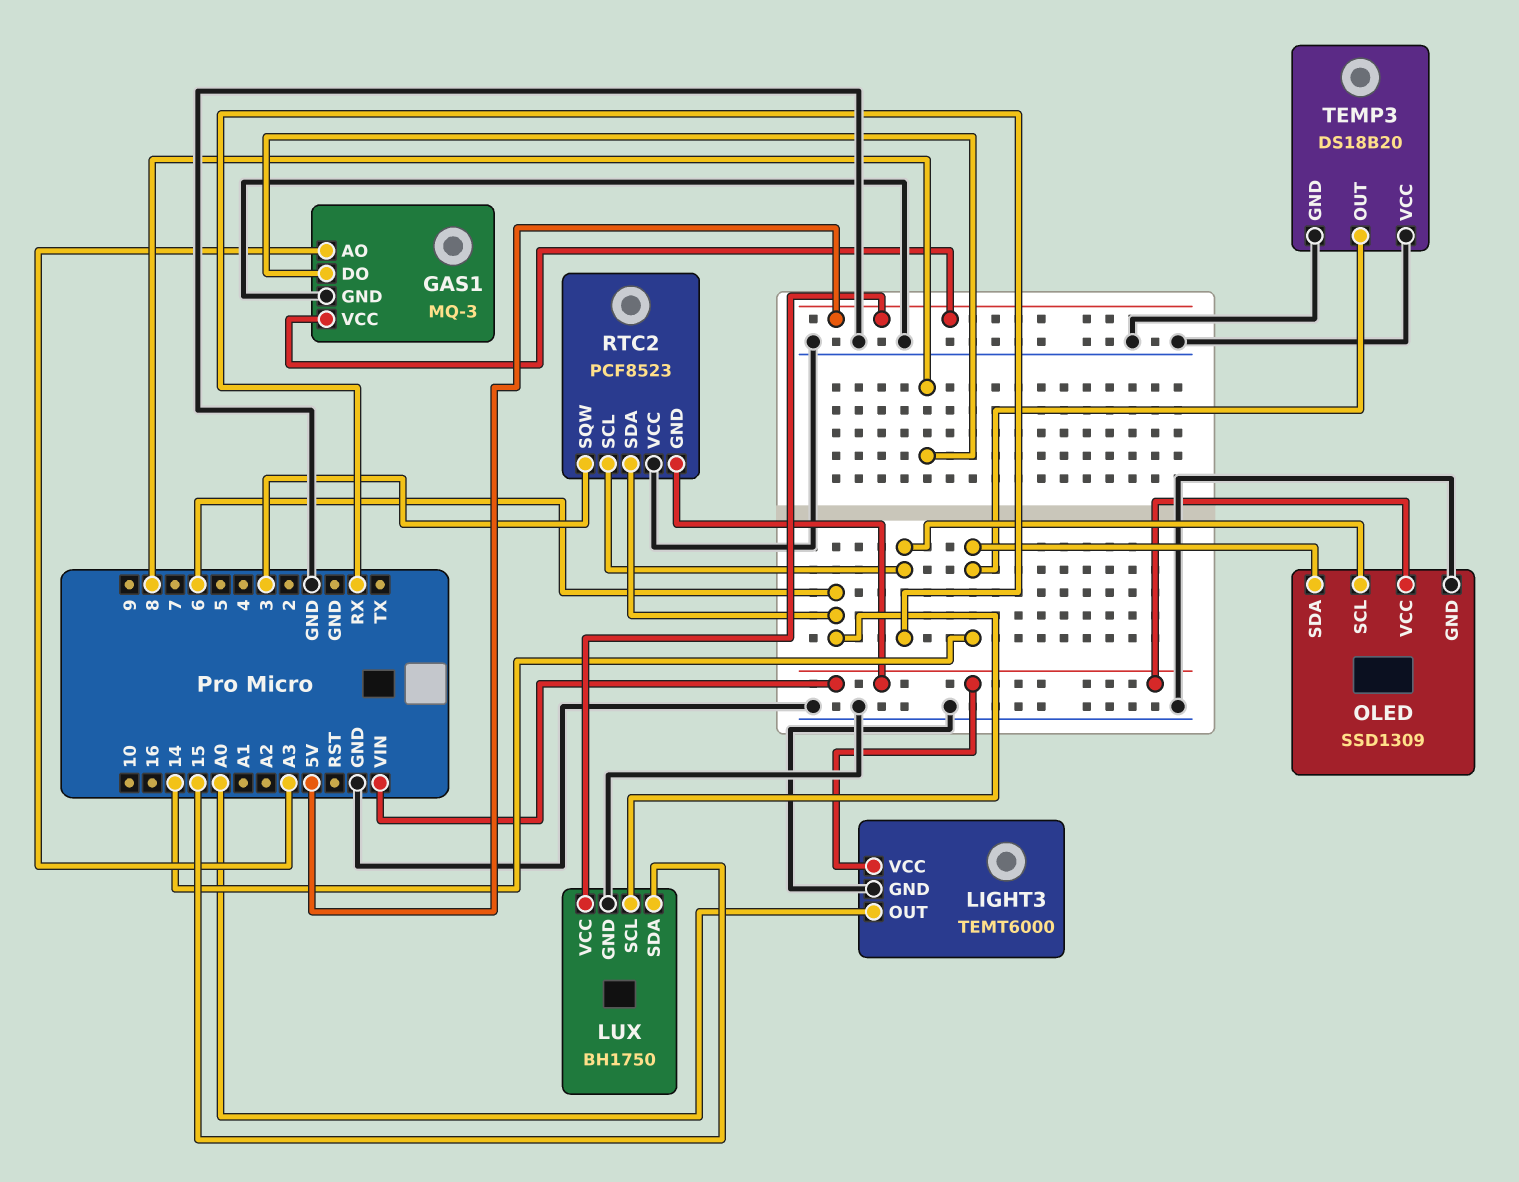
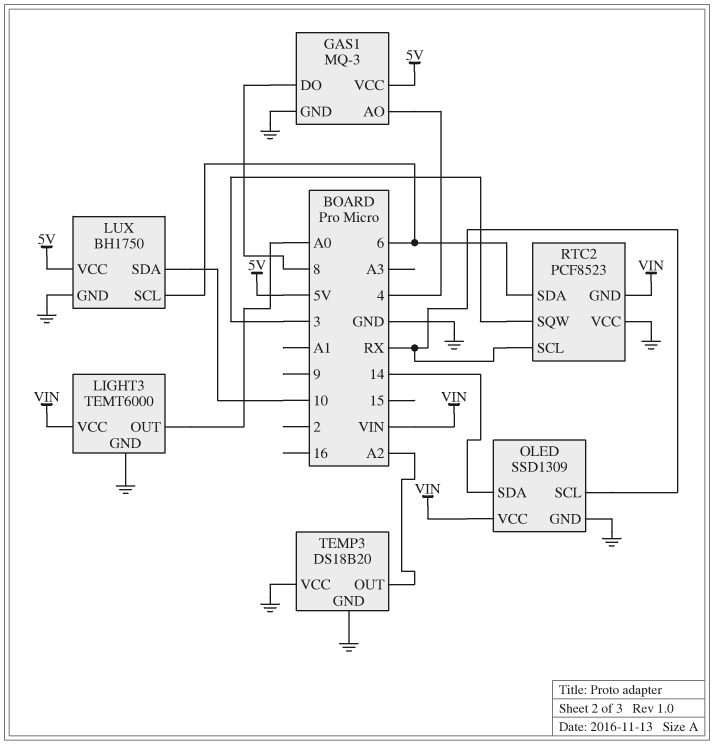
GAS1 pin AO: A3 -> 4
LUX pin SDA: 15 -> 10
TEMP3 pin OUT: 14 -> A2

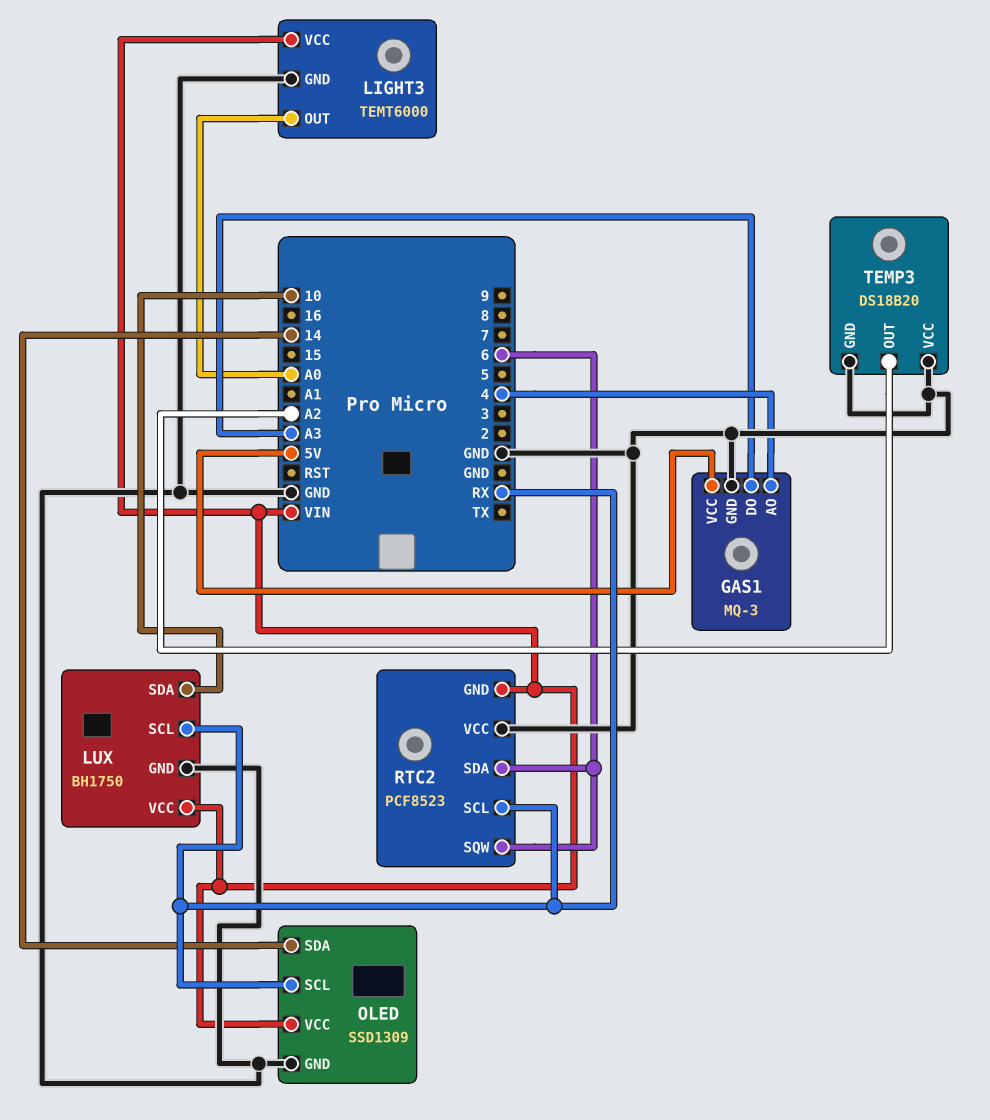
GAS1 pin DO: 8 -> A3
LUX pin SCL: 6 -> RX
LUX pin VCC: 5V -> VIN
RTC2 pin SQW: 3 -> 6

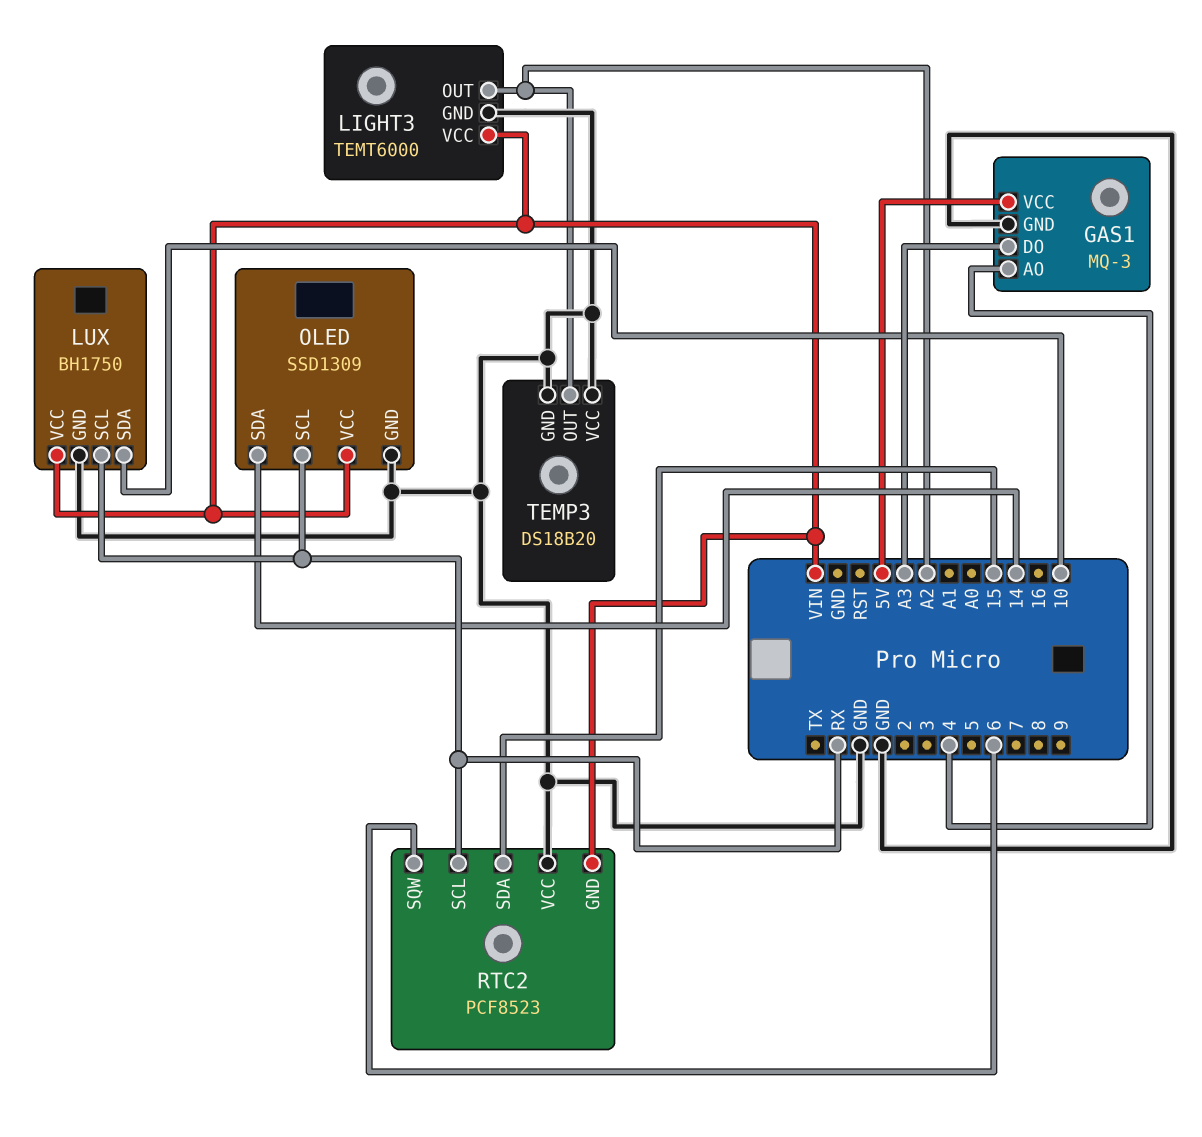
LIGHT3 pin OUT: A0 -> A2
RTC2 pin SDA: 6 -> 15

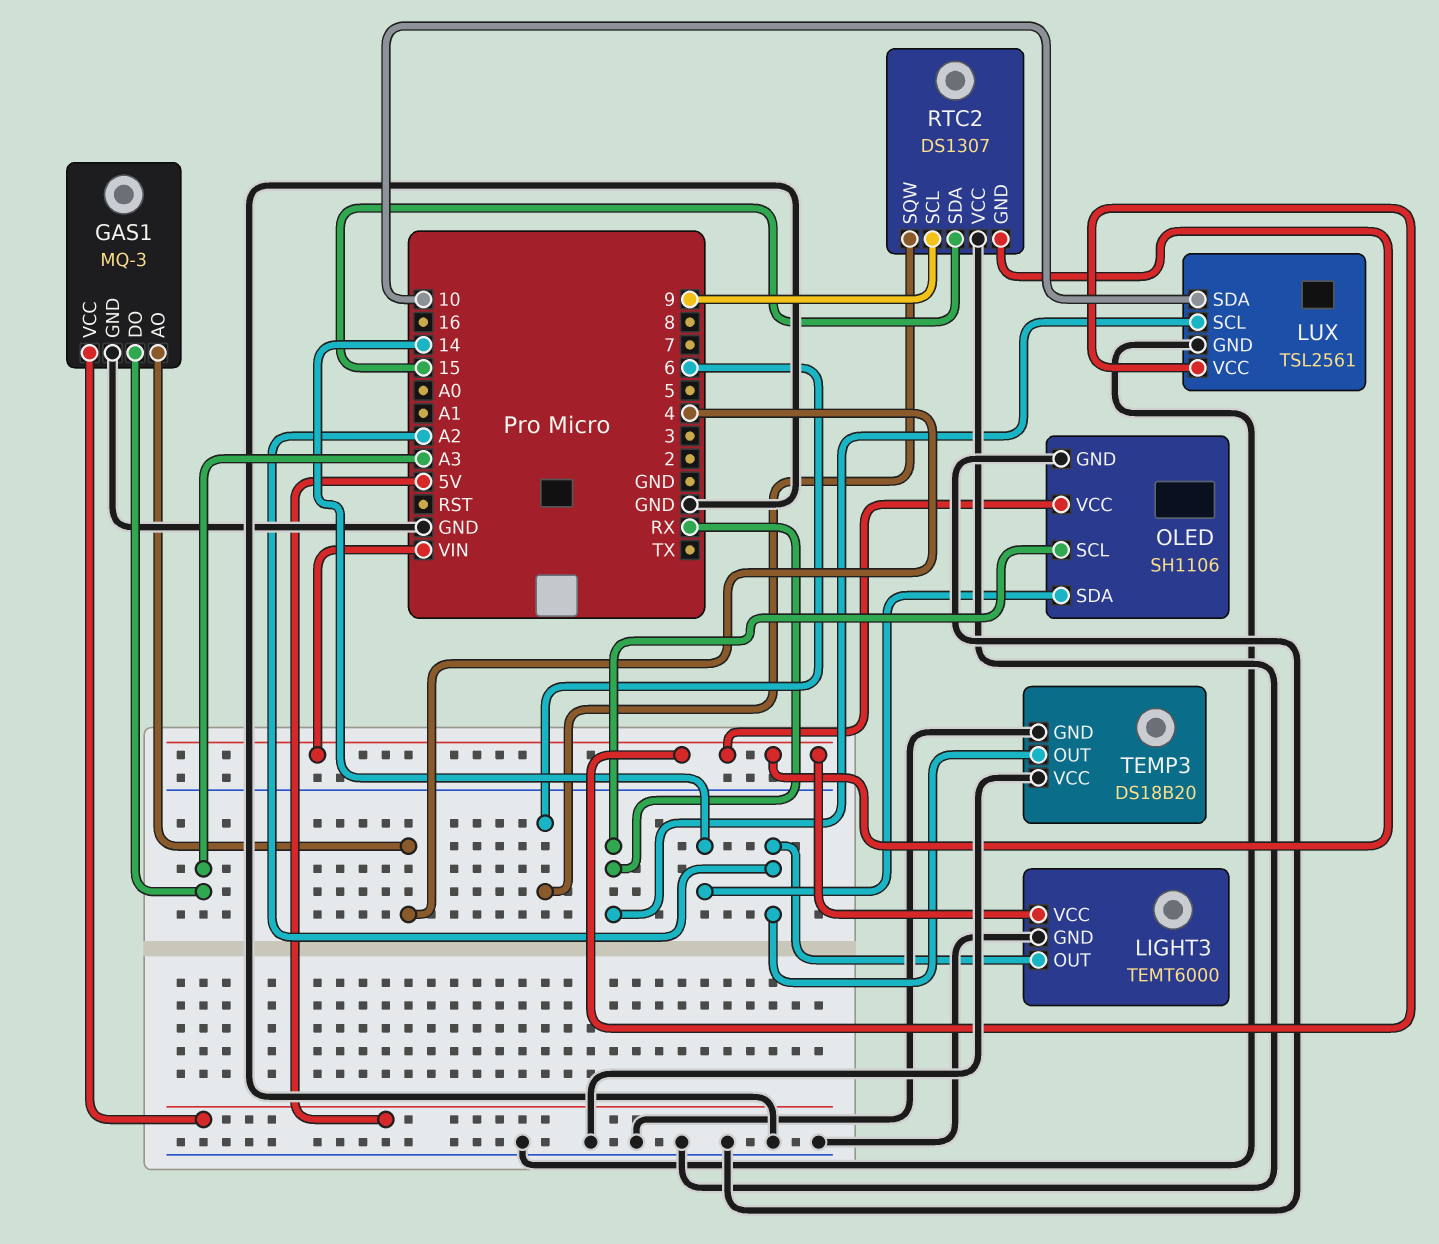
LUX: BH1750 -> TSL2561
OLED: SSD1309 -> SH1106
RTC2: PCF8523 -> DS1307
RTC2 pin SCL: RX -> 9

